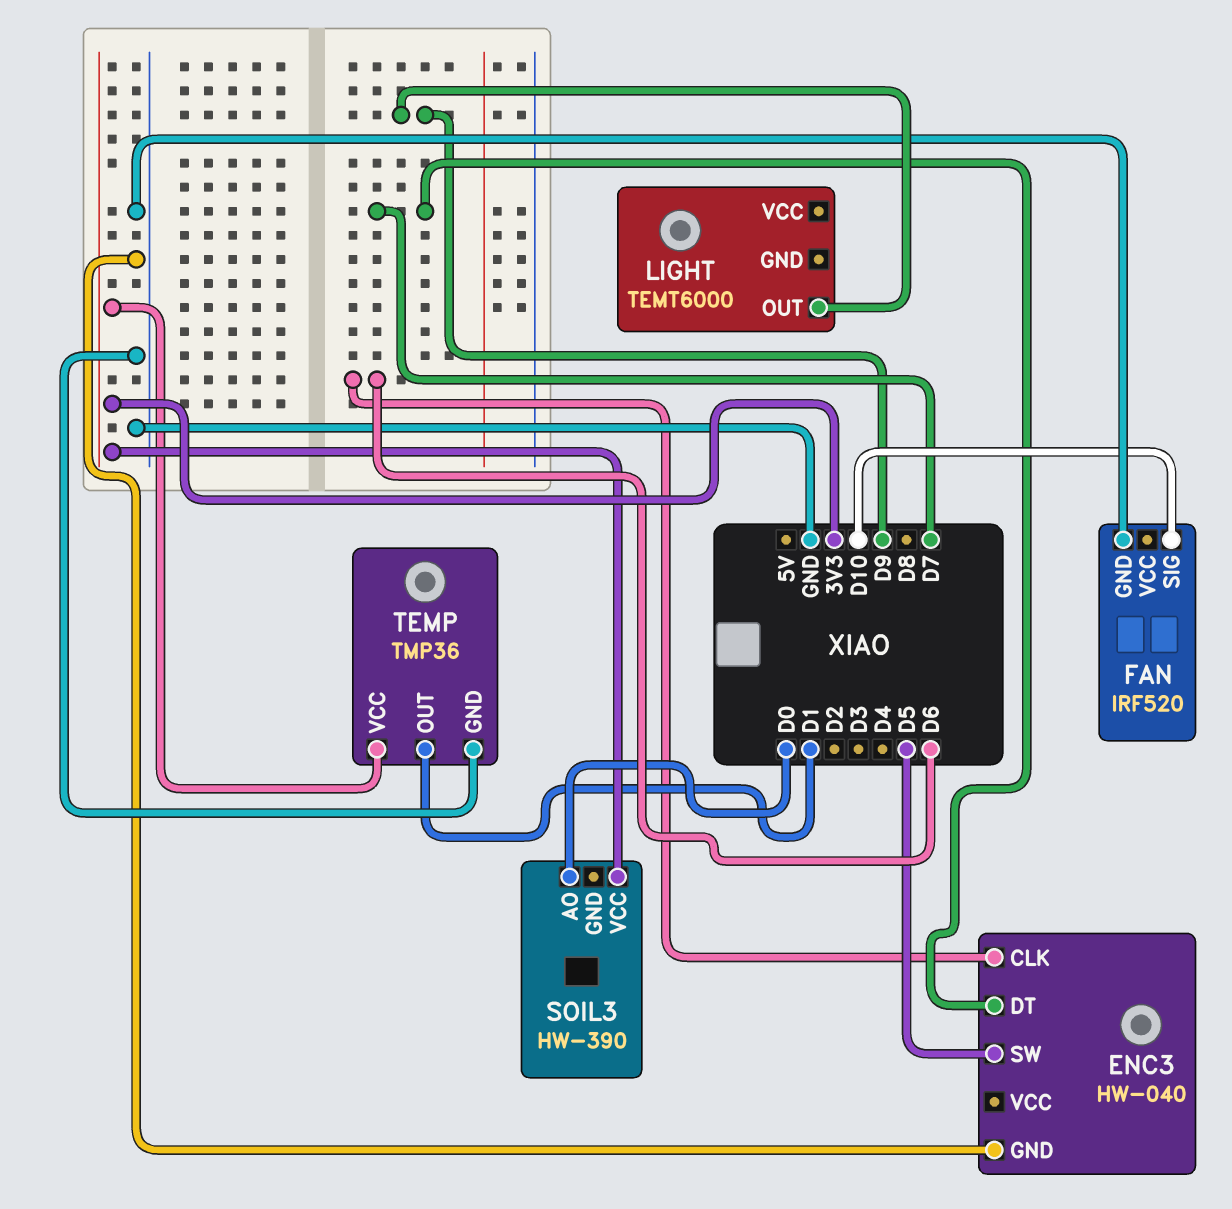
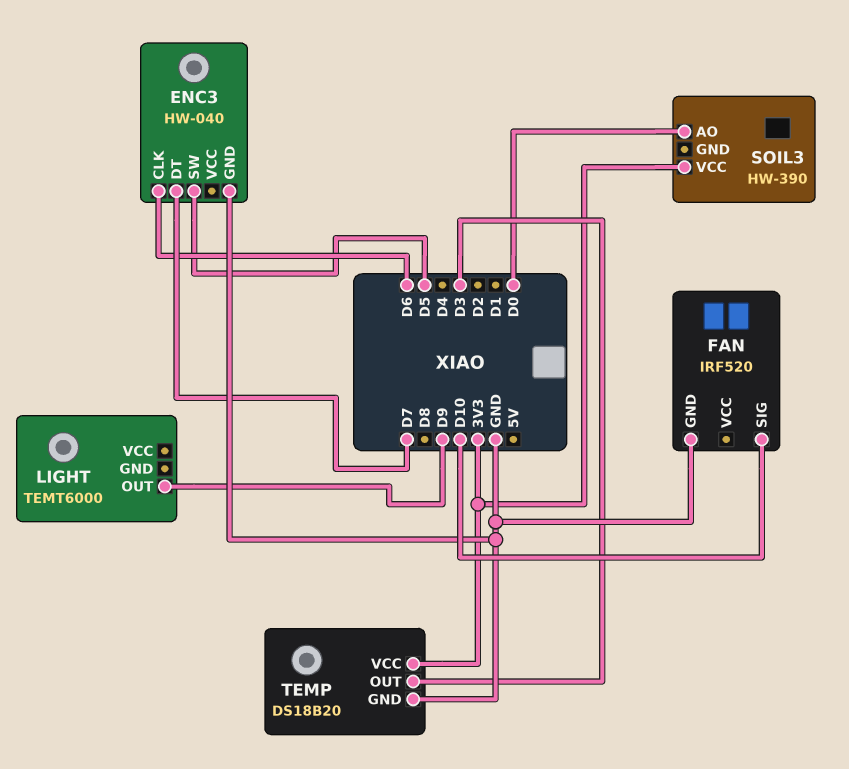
TEMP: TMP36 -> DS18B20
TEMP pin OUT: D1 -> D3

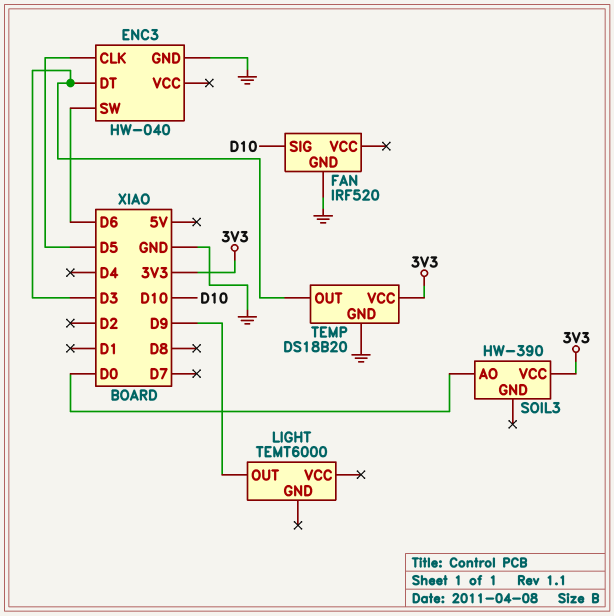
ENC3 pin CLK: D6 -> D5
ENC3 pin DT: D7 -> D3
ENC3 pin SW: D5 -> D6

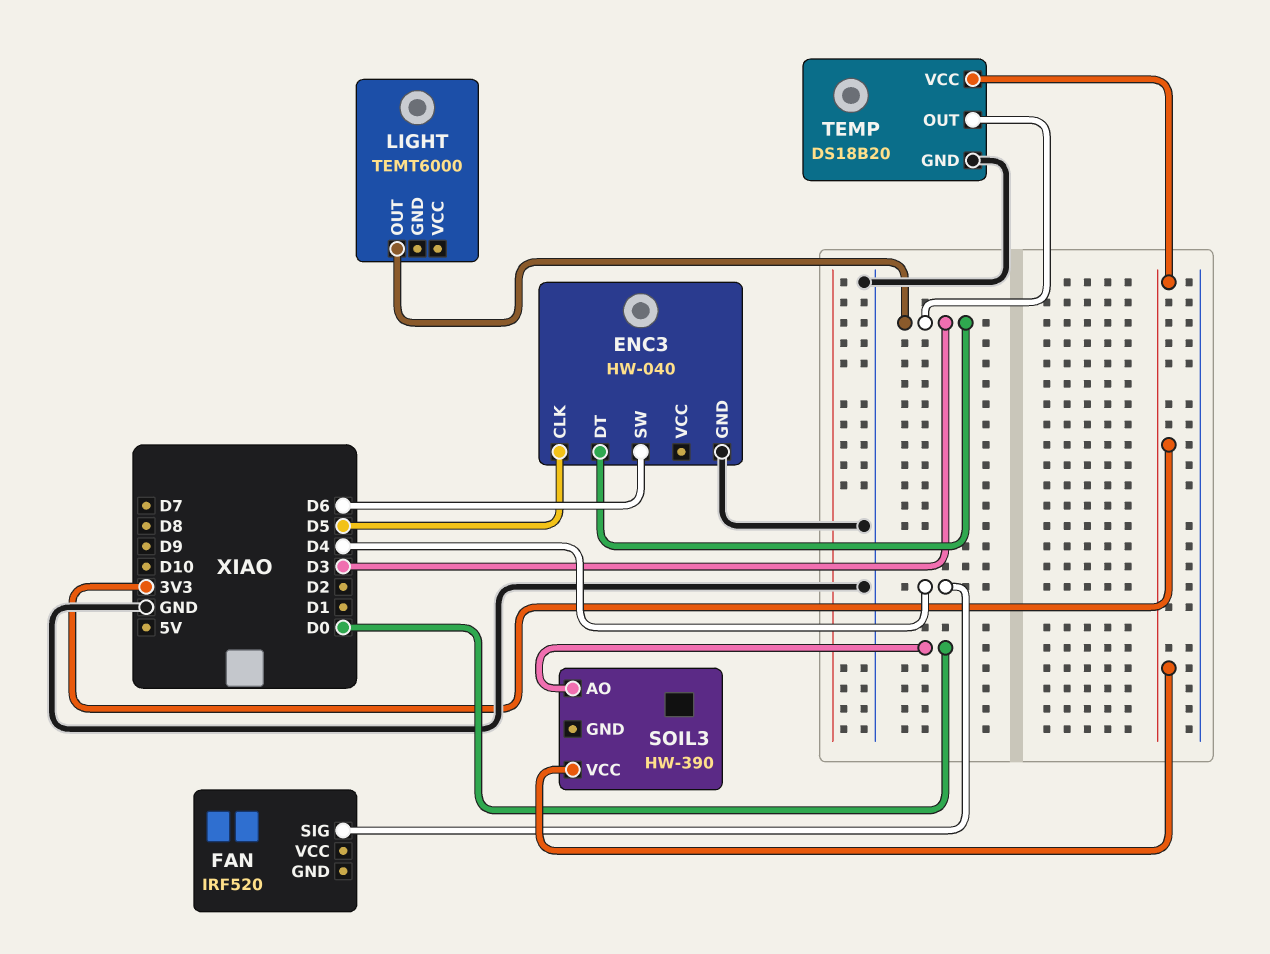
FAN pin GND: GND -> none
FAN pin SIG: D10 -> D4
LIGHT pin OUT: D9 -> D3

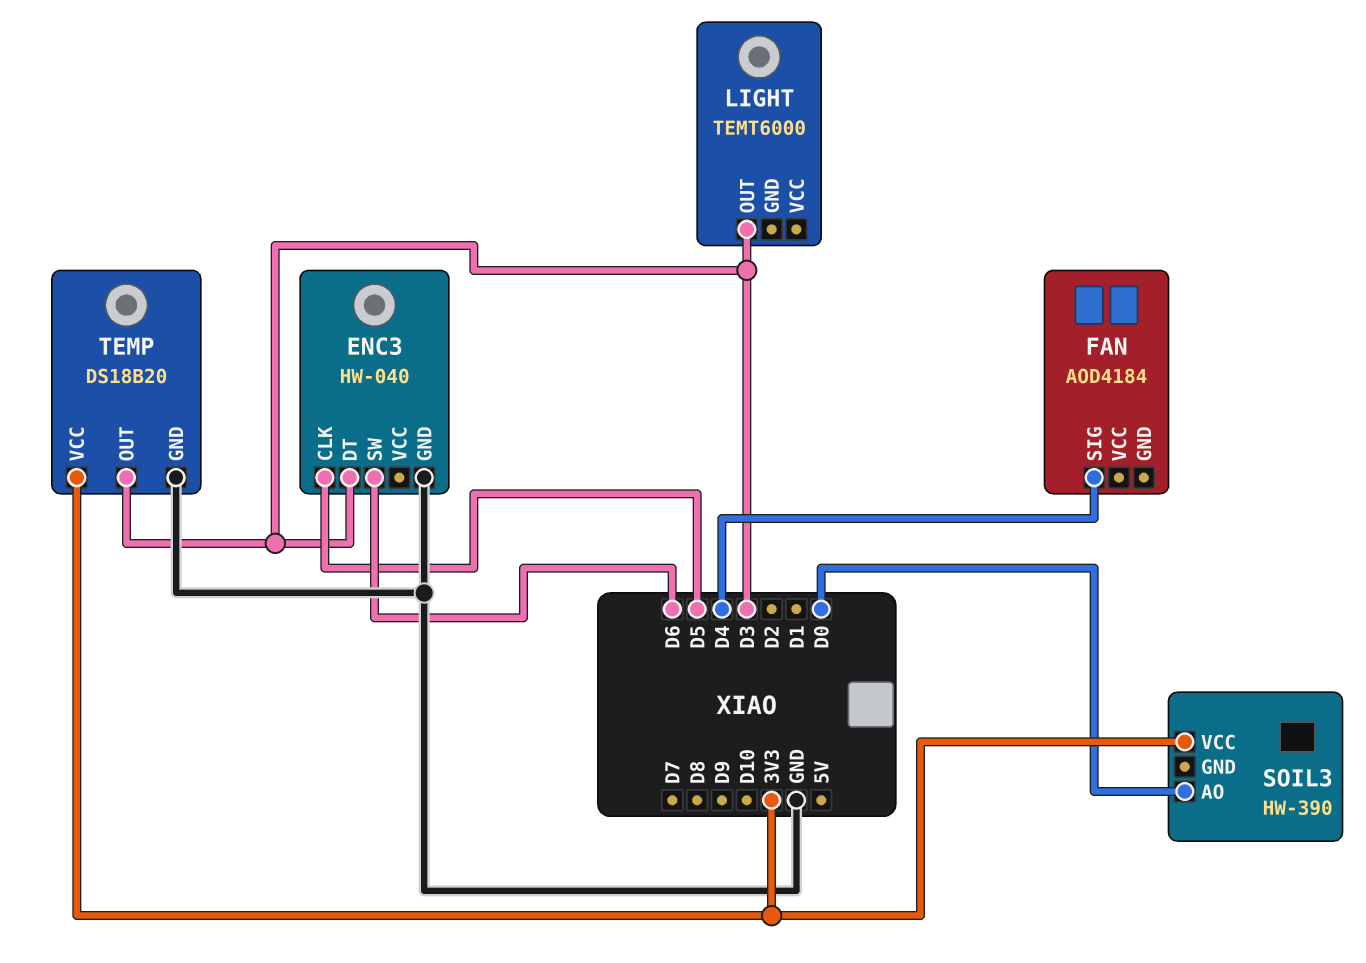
FAN: IRF520 -> AOD4184

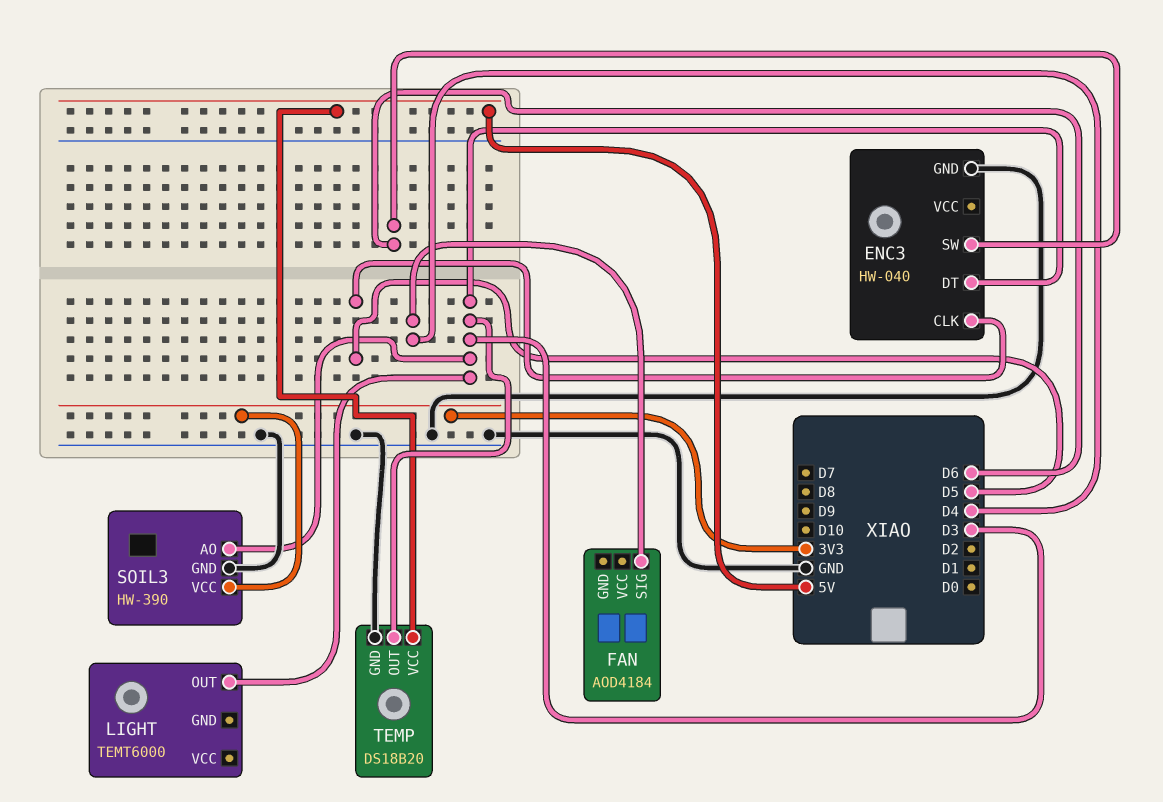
SOIL3 pin AO: D0 -> D3
SOIL3 pin GND: none -> GND
TEMP pin VCC: 3V3 -> 5V

